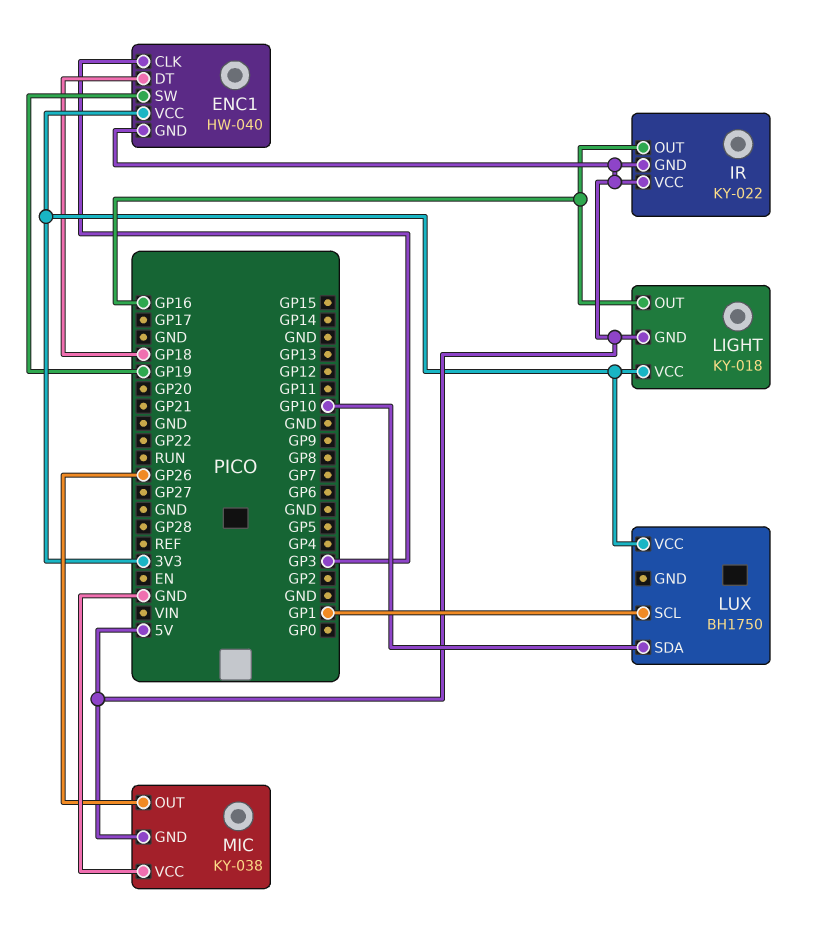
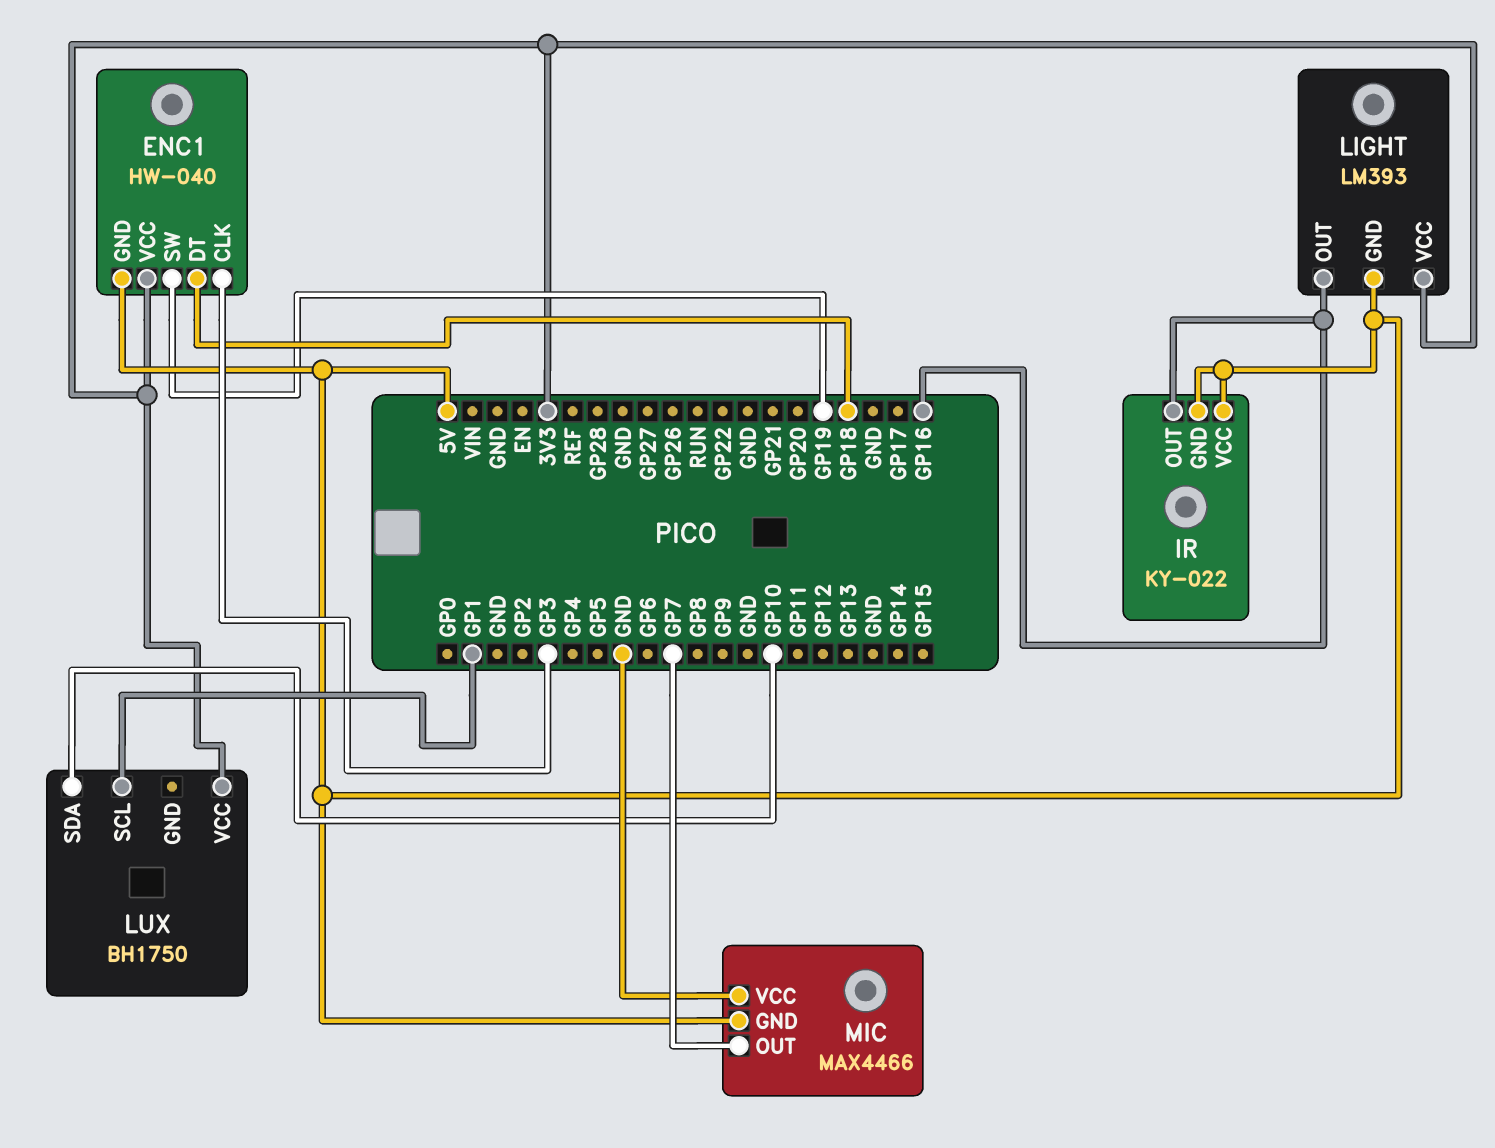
LIGHT: KY-018 -> LM393
MIC: KY-038 -> MAX4466
MIC pin OUT: GP26 -> GP7

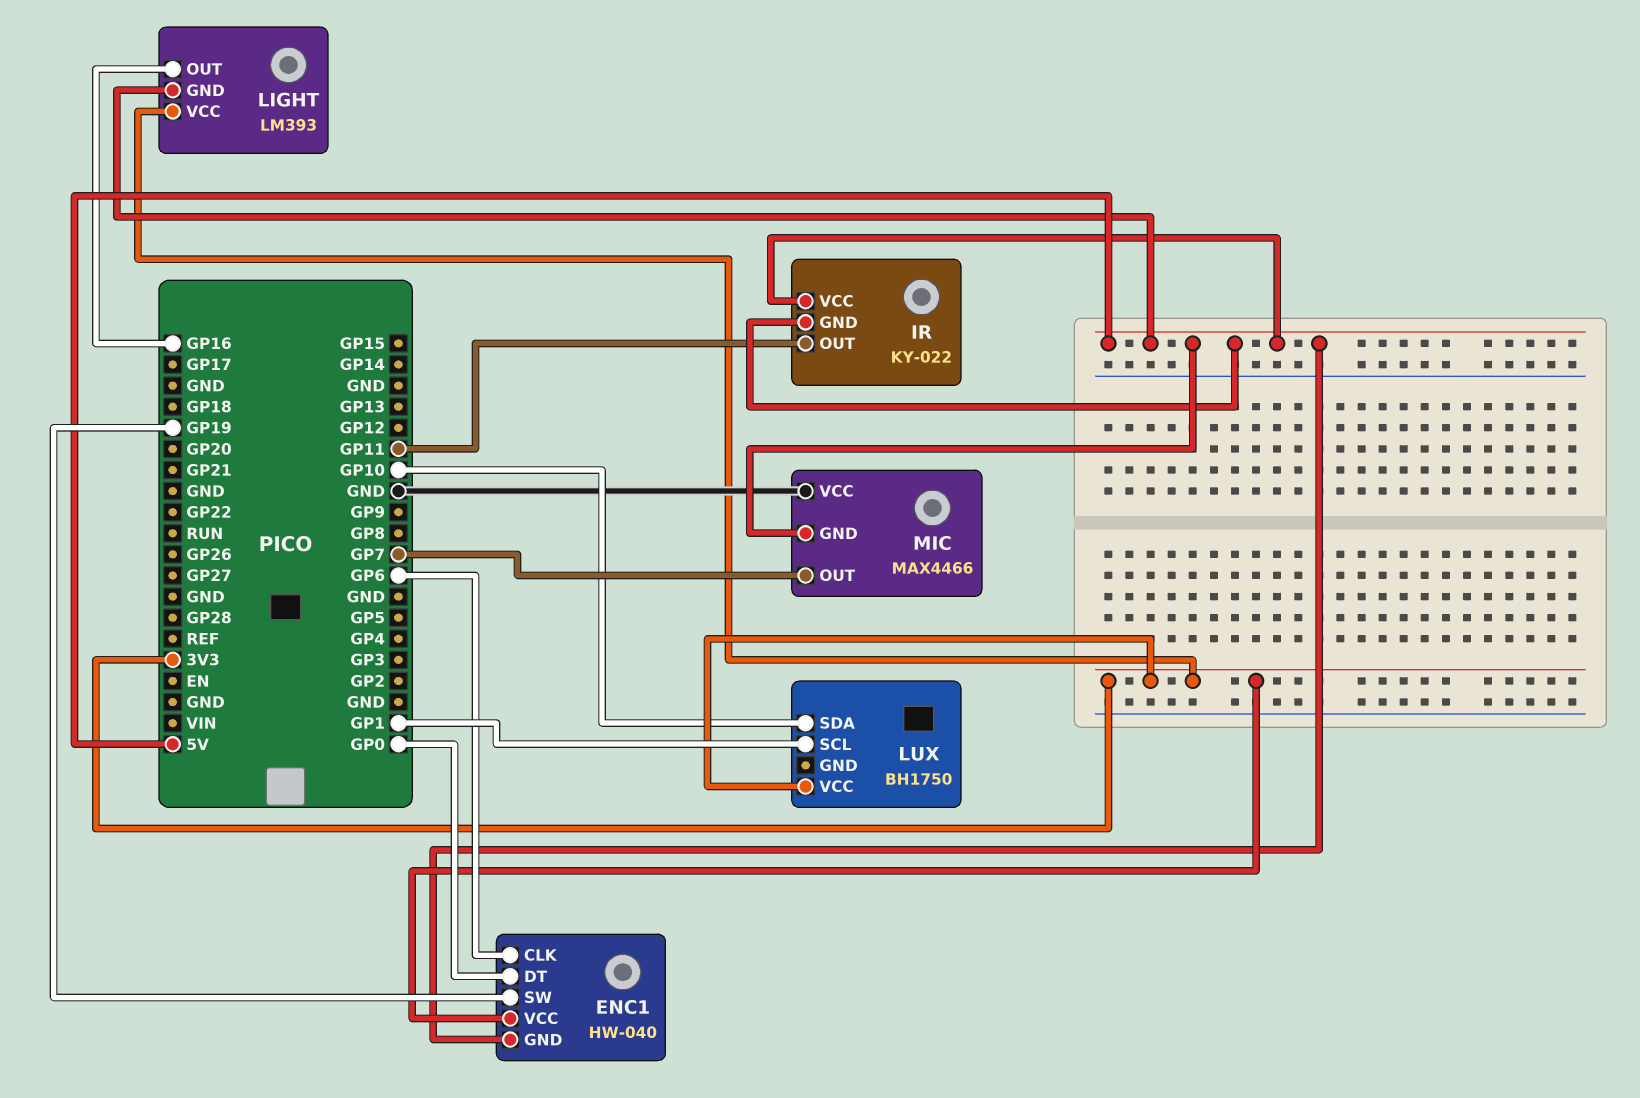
ENC1 pin CLK: GP3 -> GP6
ENC1 pin DT: GP18 -> GP0
IR pin OUT: GP16 -> GP11

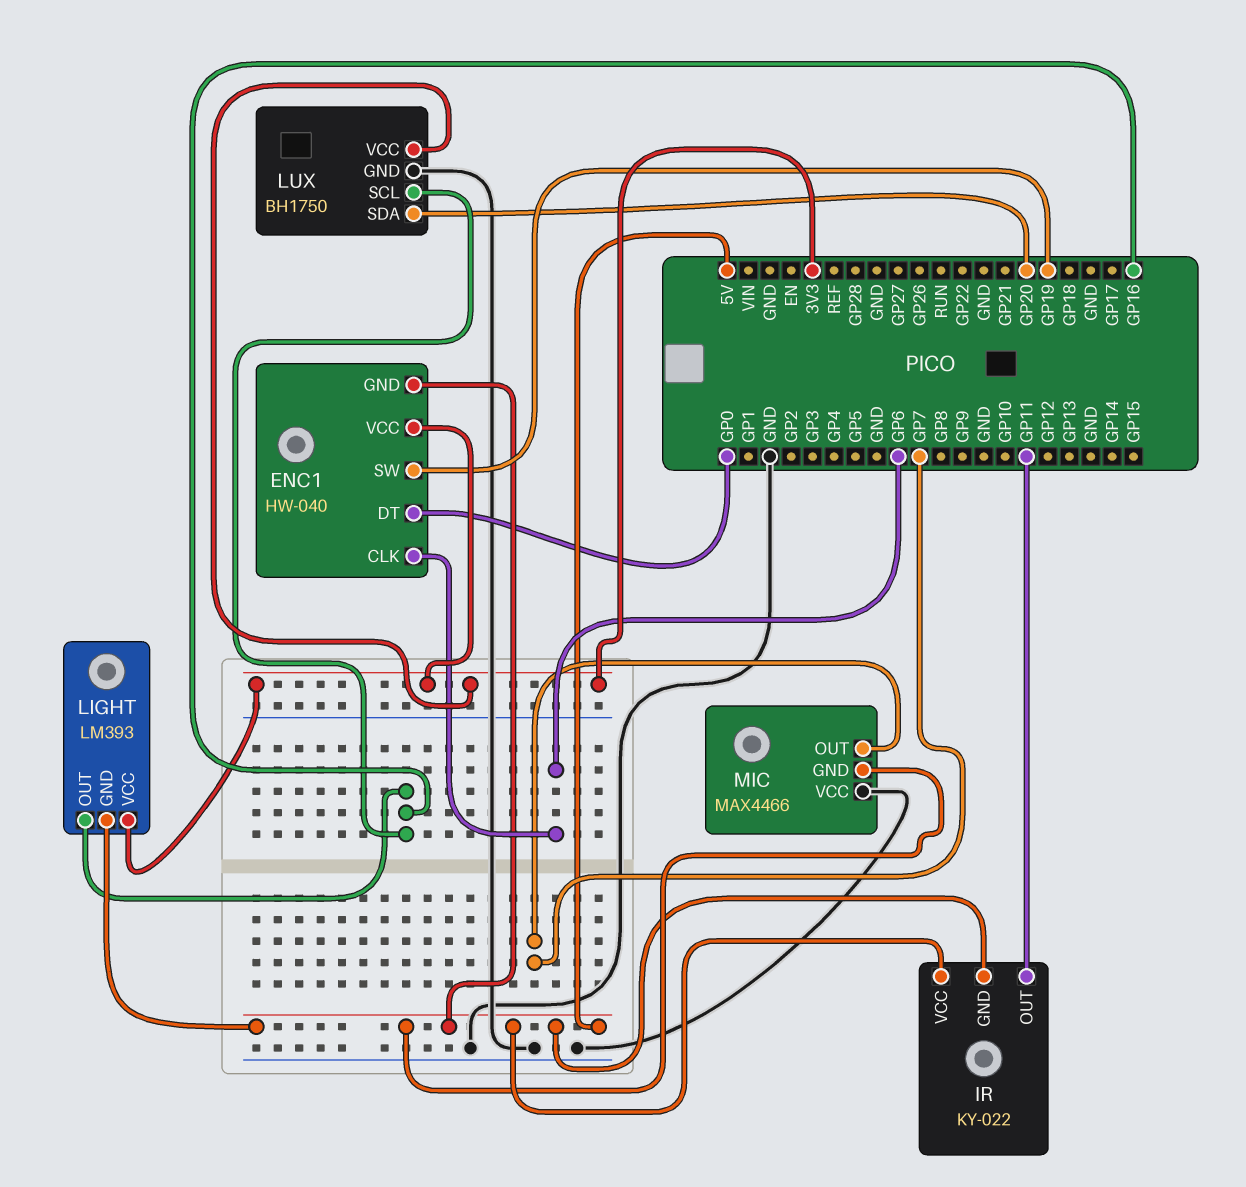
LUX pin GND: none -> GND
LUX pin SCL: GP1 -> GP16
LUX pin SDA: GP10 -> GP20

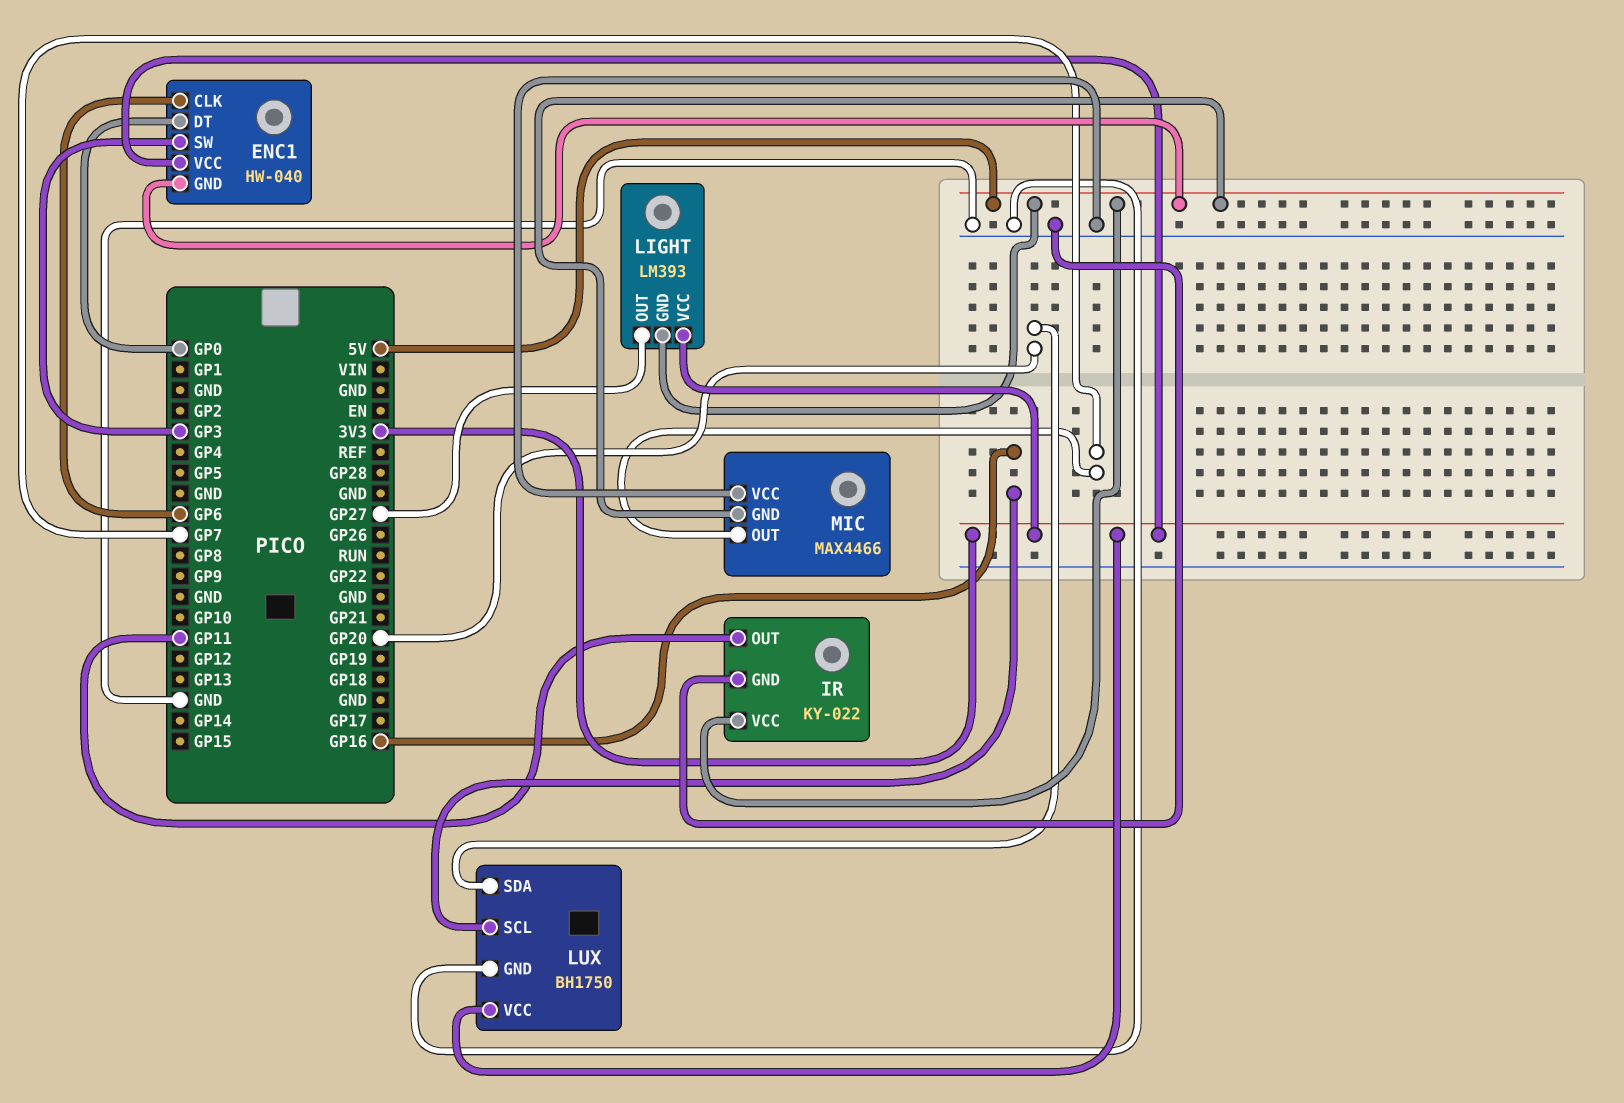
ENC1 pin SW: GP19 -> GP3
IR pin GND: 5V -> GND
LIGHT pin OUT: GP16 -> GP27

